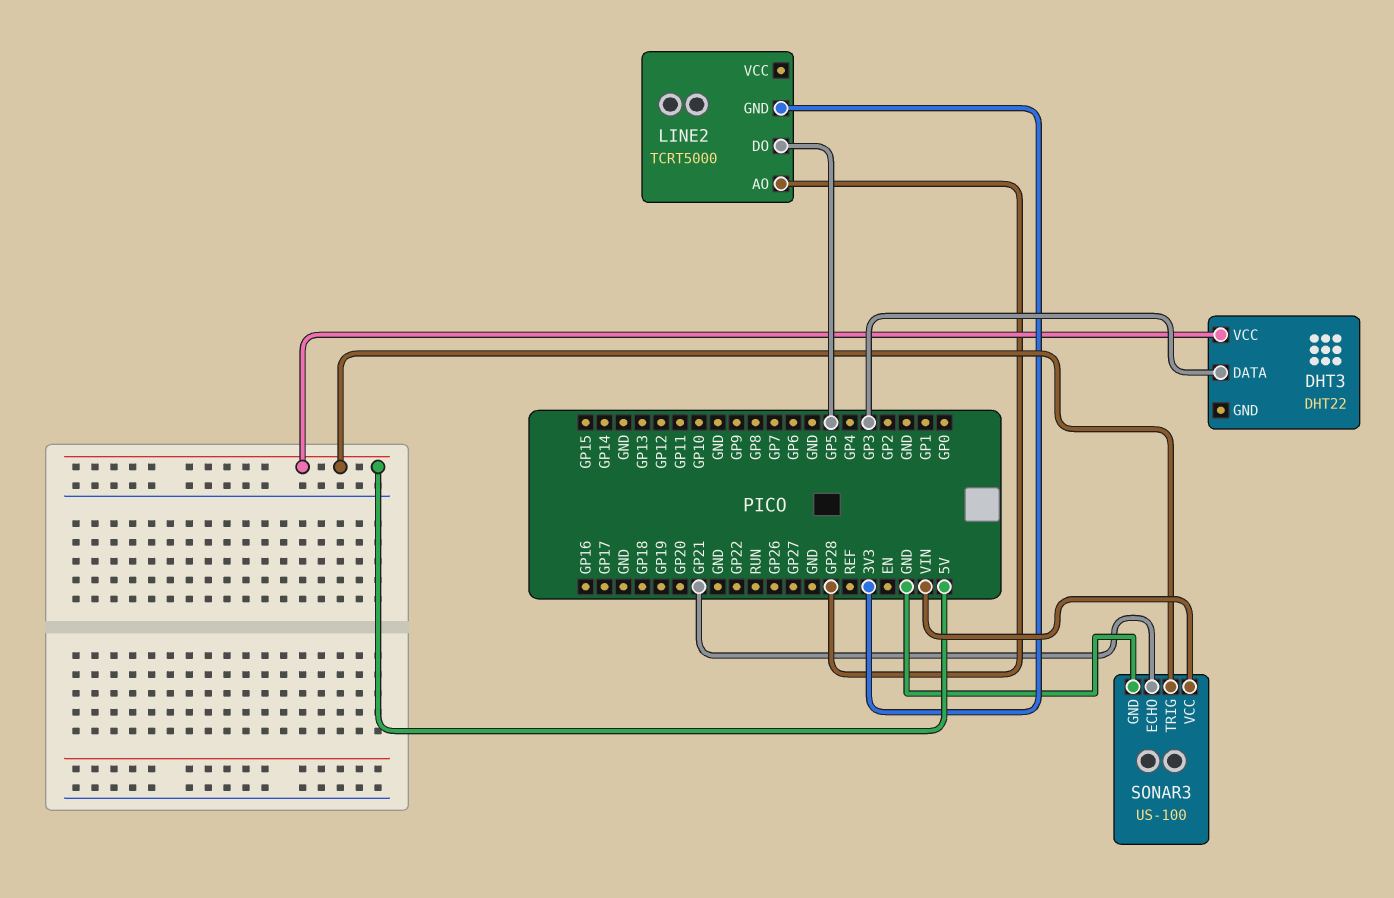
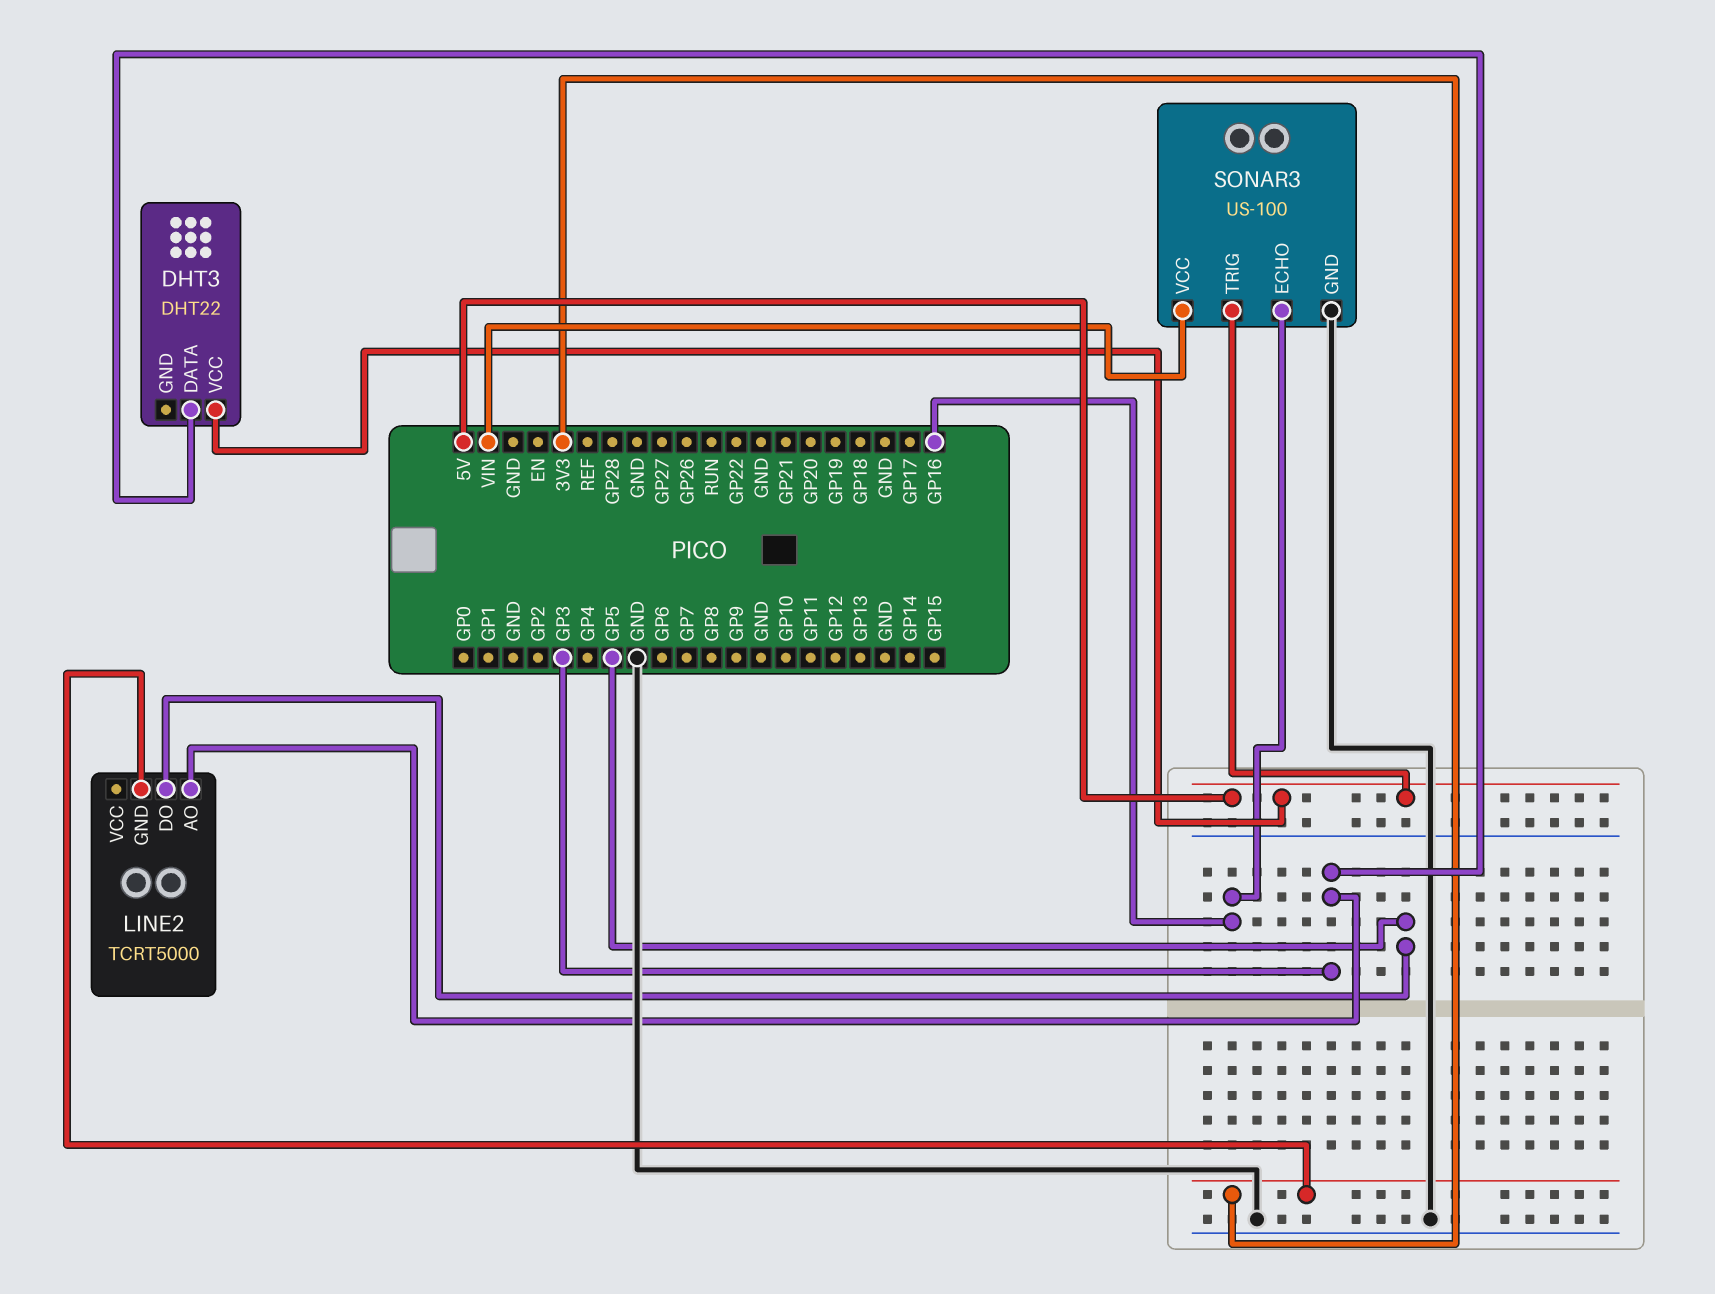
LINE2 pin AO: GP28 -> GP3
SONAR3 pin ECHO: GP21 -> GP16

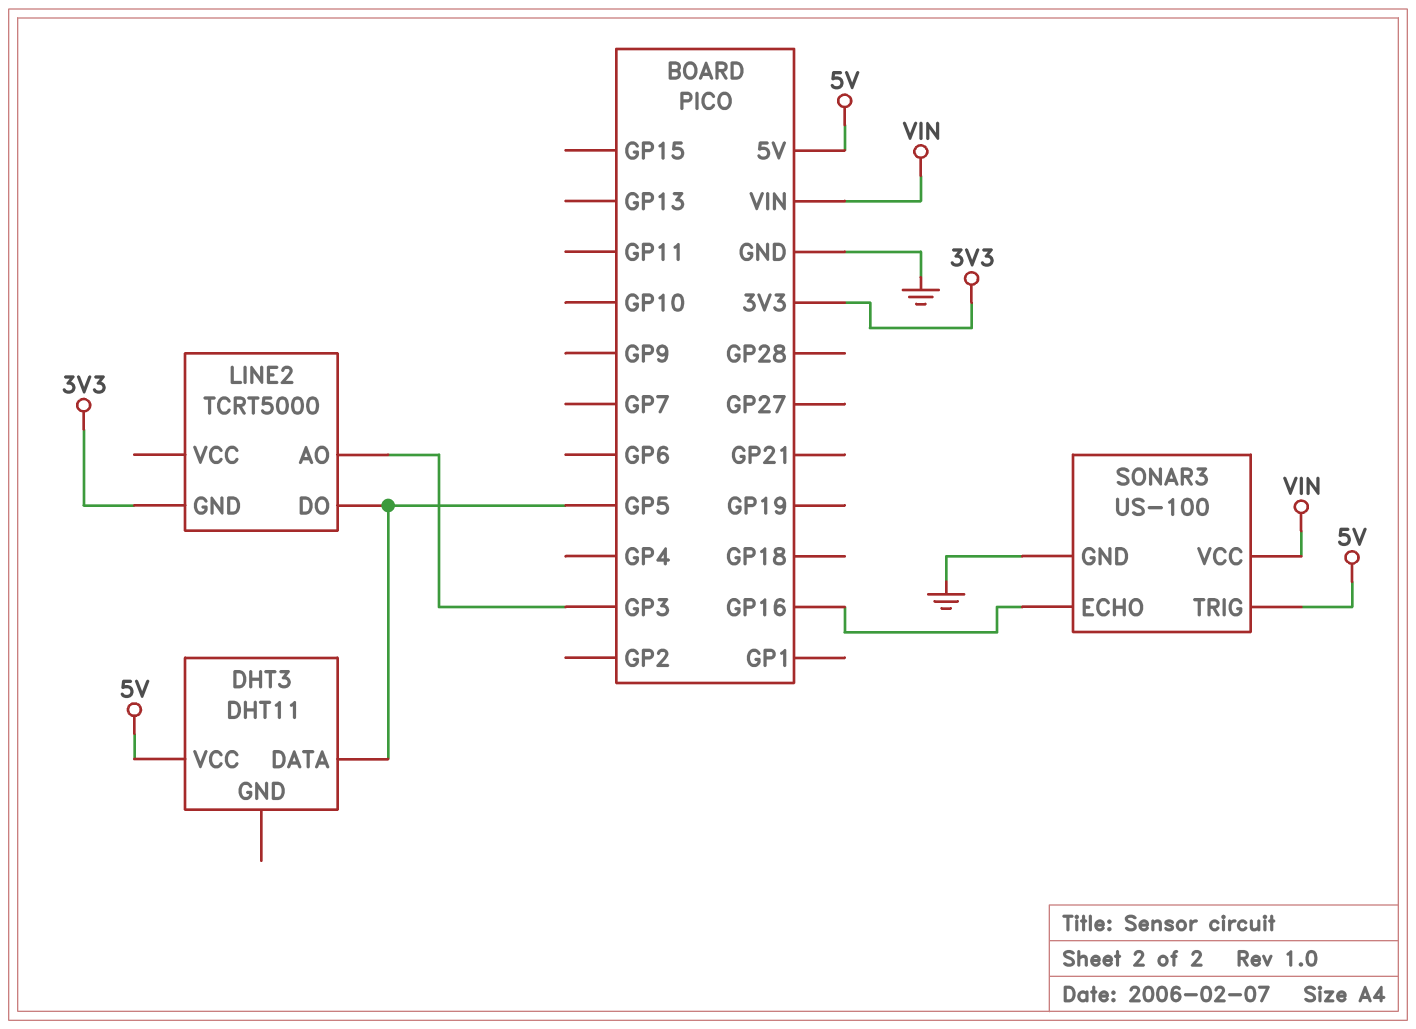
DHT3: DHT22 -> DHT11
DHT3 pin DATA: GP3 -> GP5

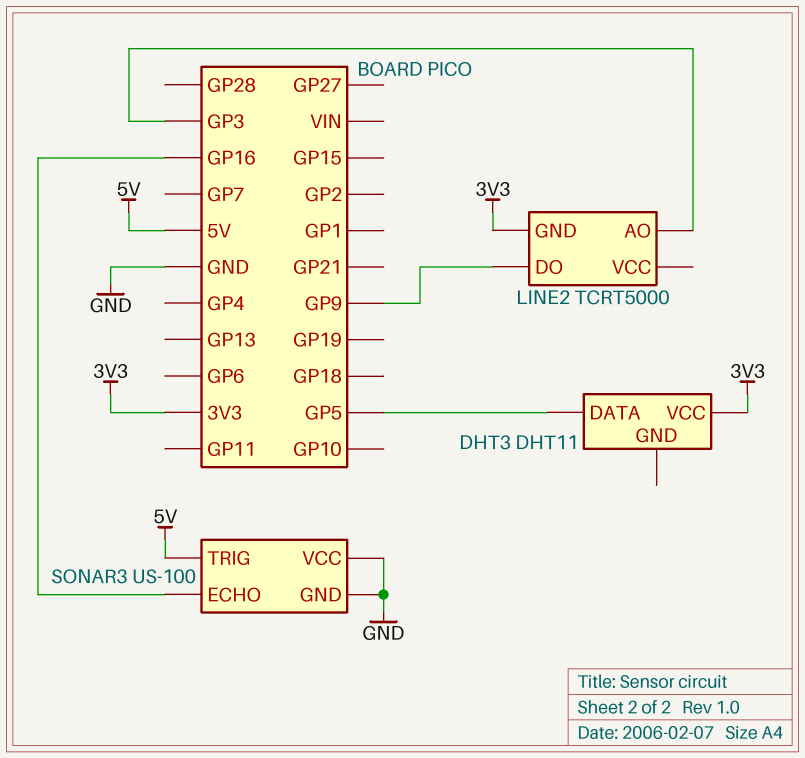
DHT3 pin VCC: 5V -> 3V3
LINE2 pin DO: GP5 -> GP9
SONAR3 pin VCC: VIN -> GND

